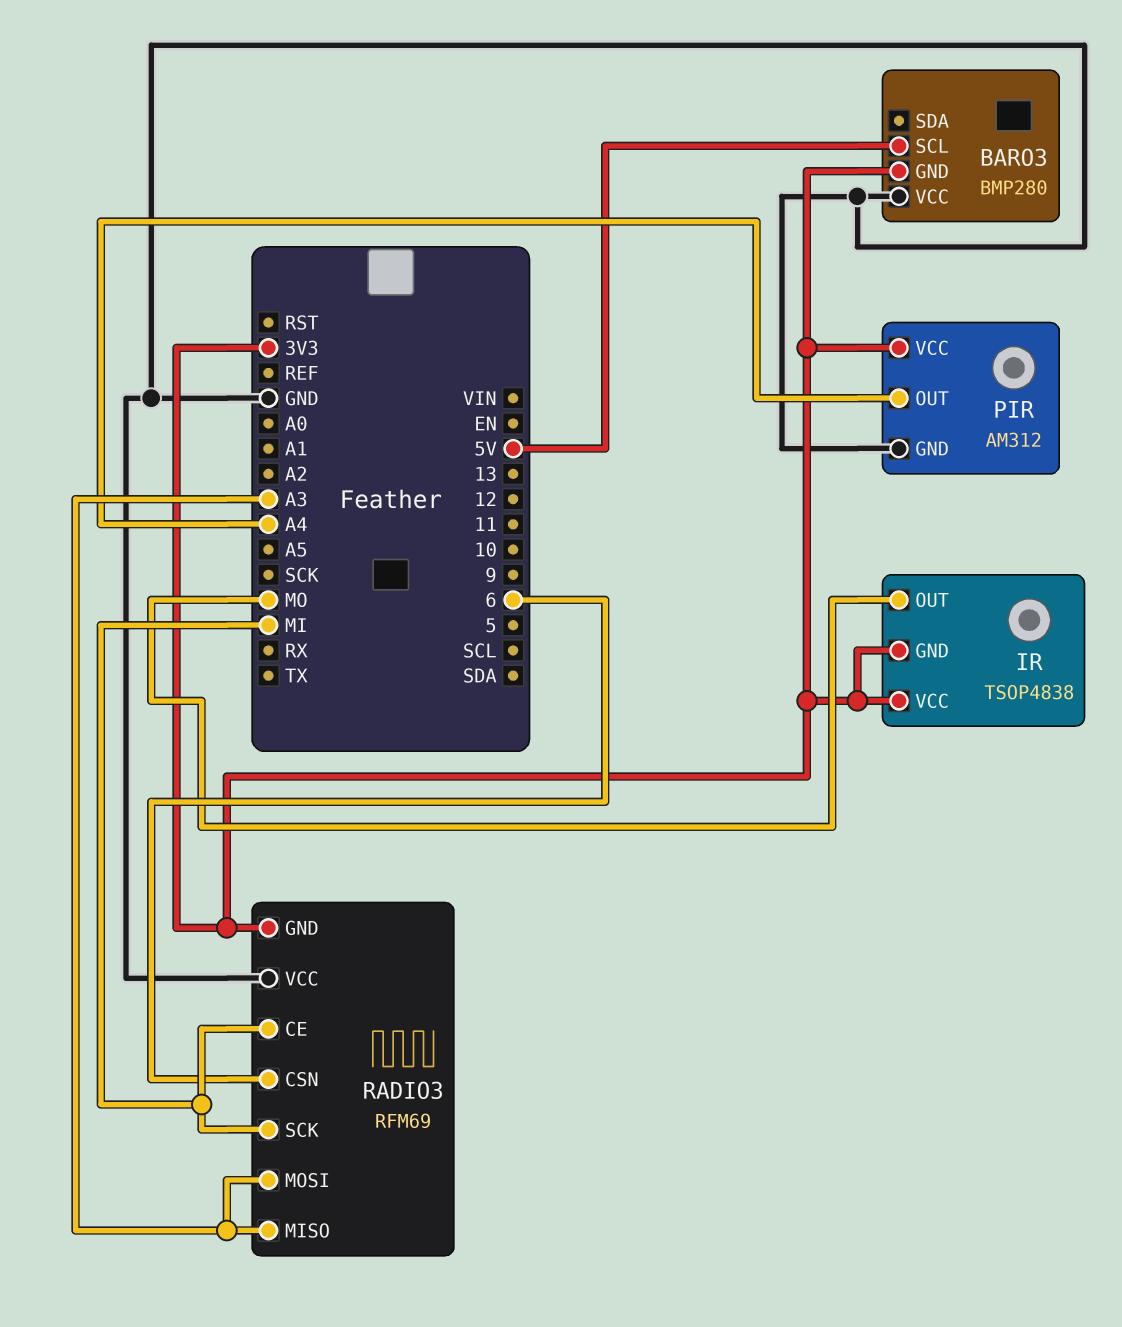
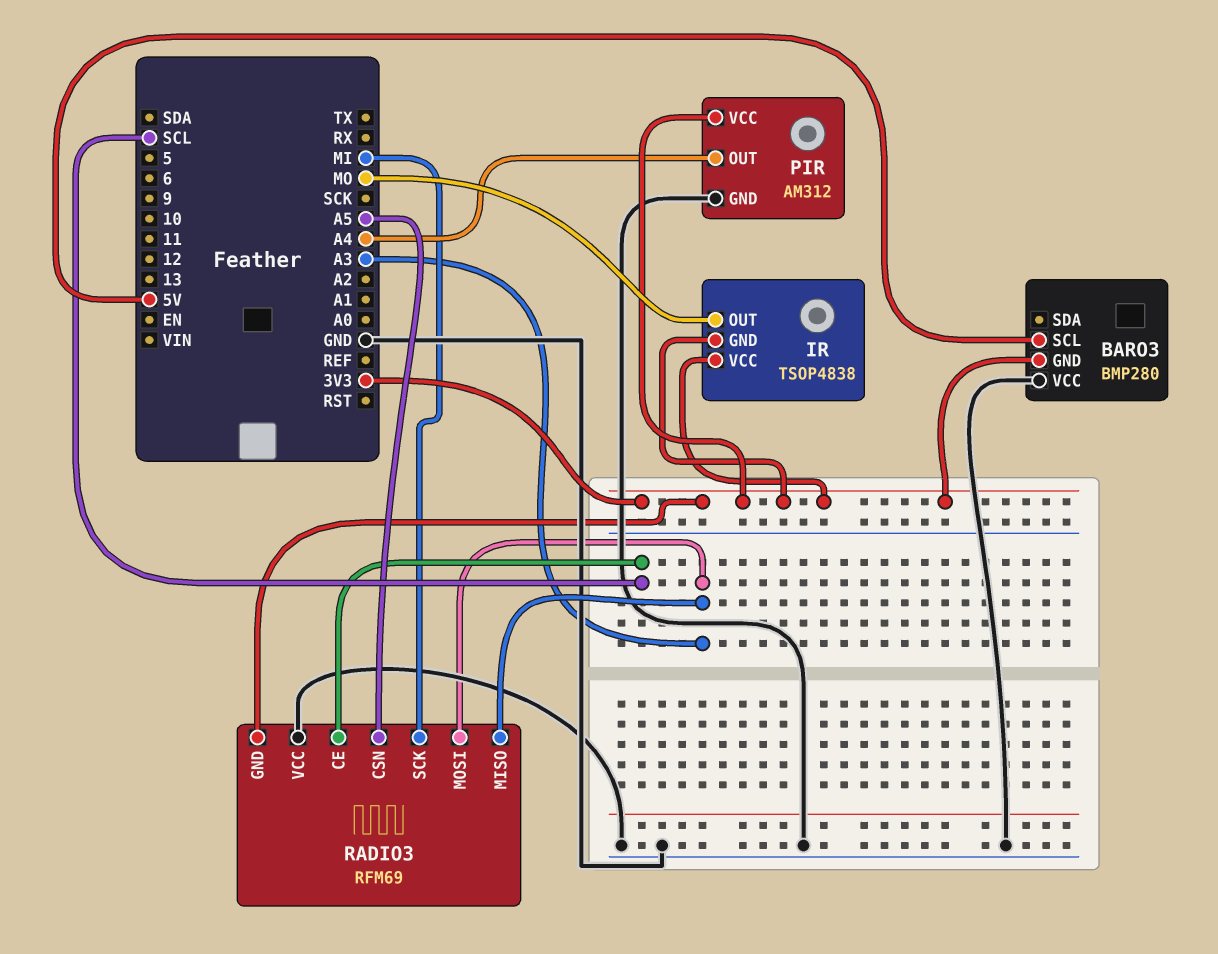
RADIO3 pin CE: MI -> SCL
RADIO3 pin CSN: 6 -> A5

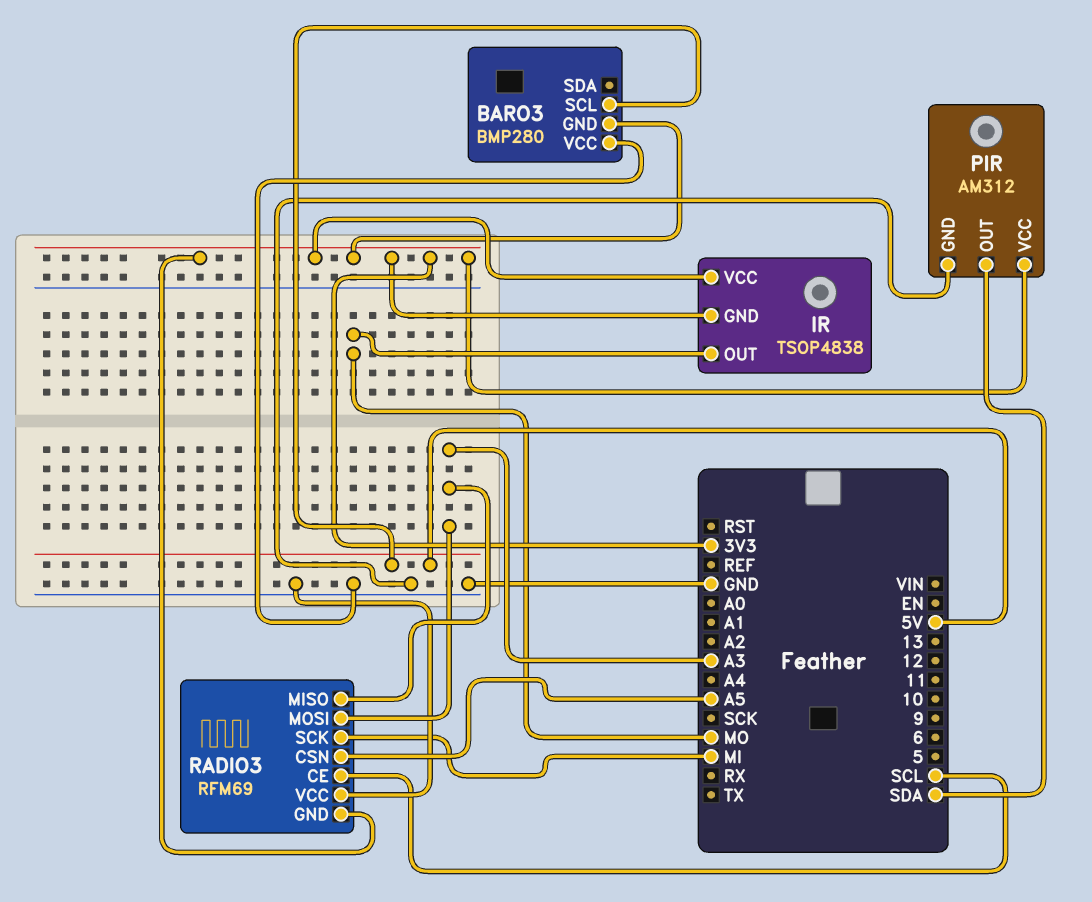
PIR pin OUT: A4 -> SDA

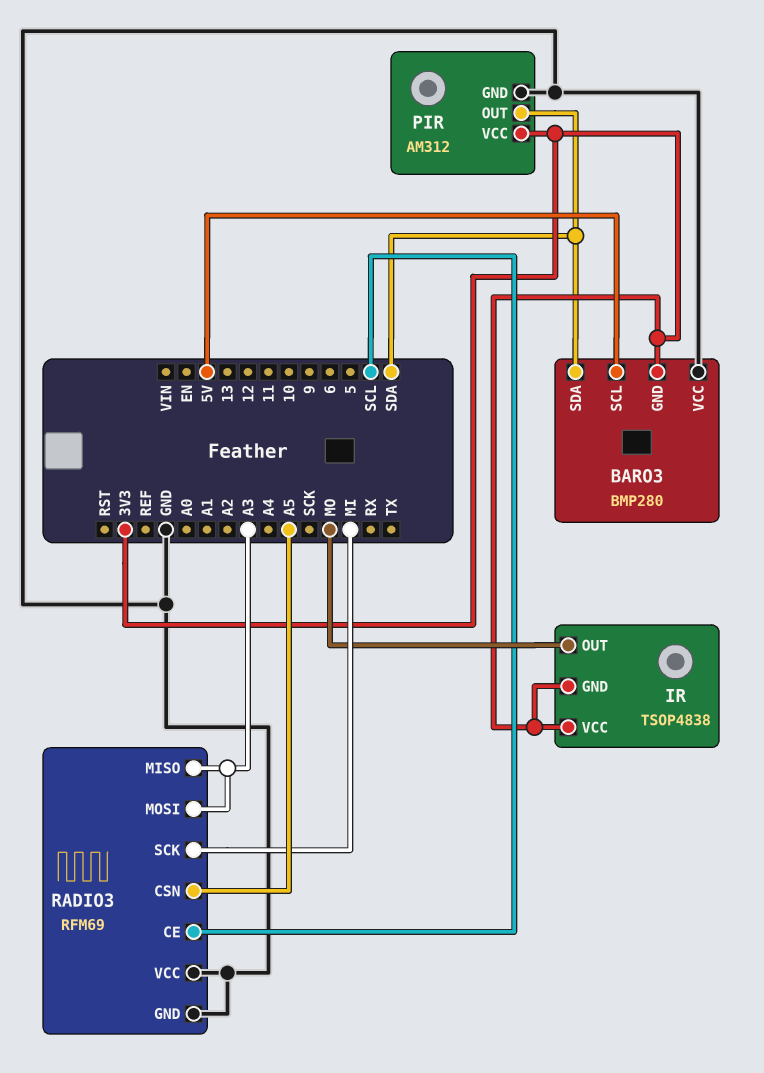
BARO3 pin SDA: none -> SDA
RADIO3 pin GND: 3V3 -> GND

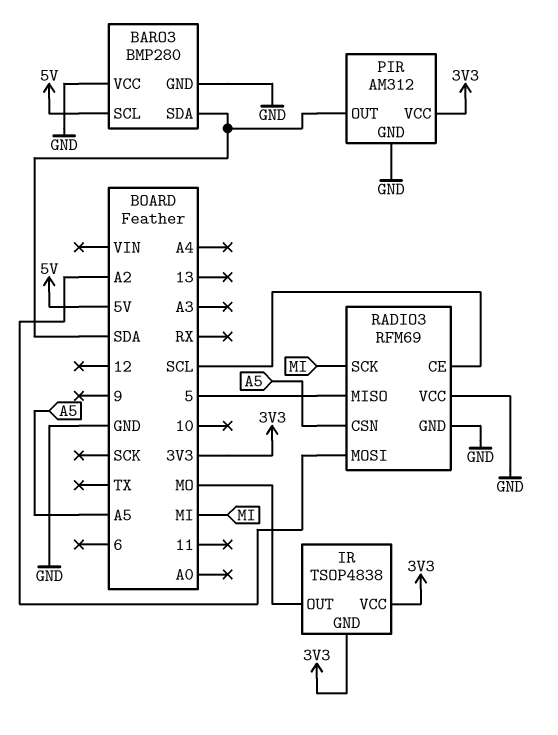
BARO3 pin GND: 3V3 -> GND
RADIO3 pin MISO: A3 -> 5
RADIO3 pin MOSI: A3 -> A2

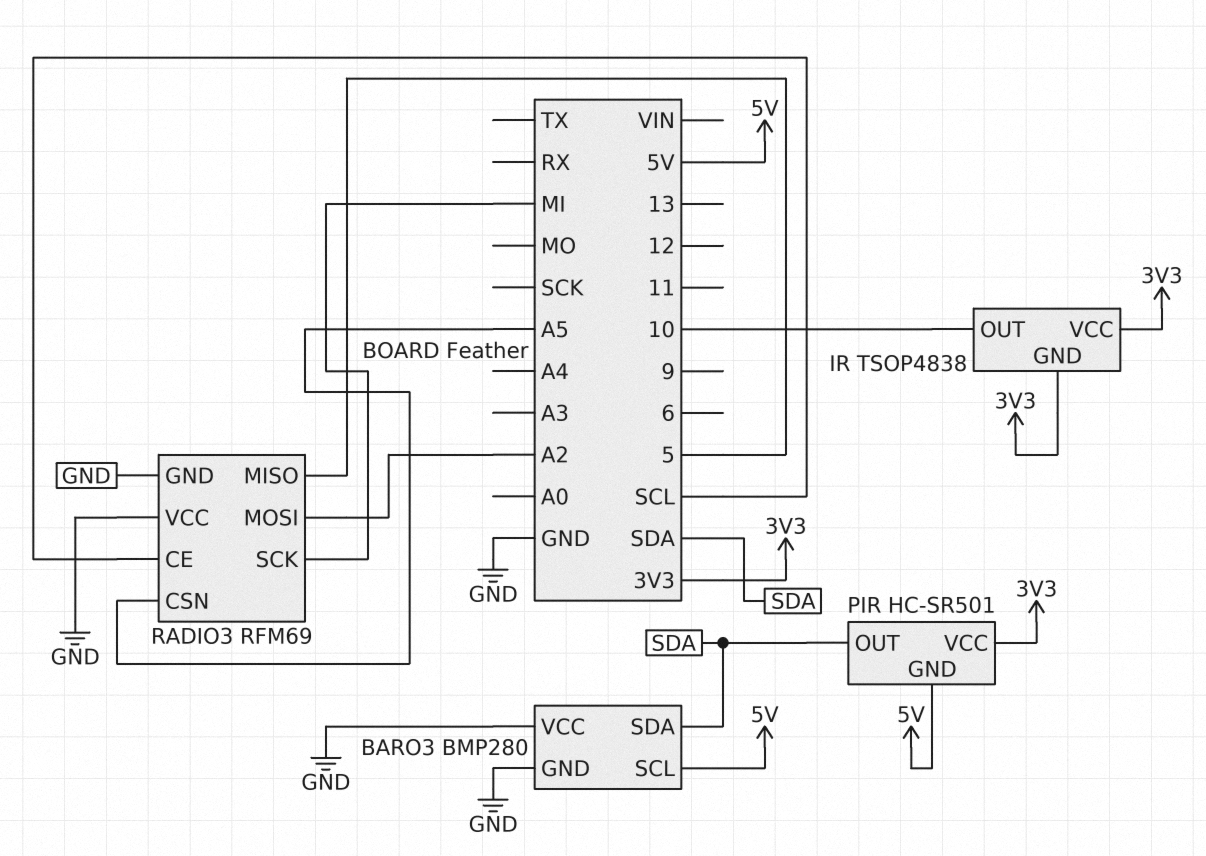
IR pin OUT: MO -> 10
PIR: AM312 -> HC-SR501
PIR pin GND: GND -> 5V

